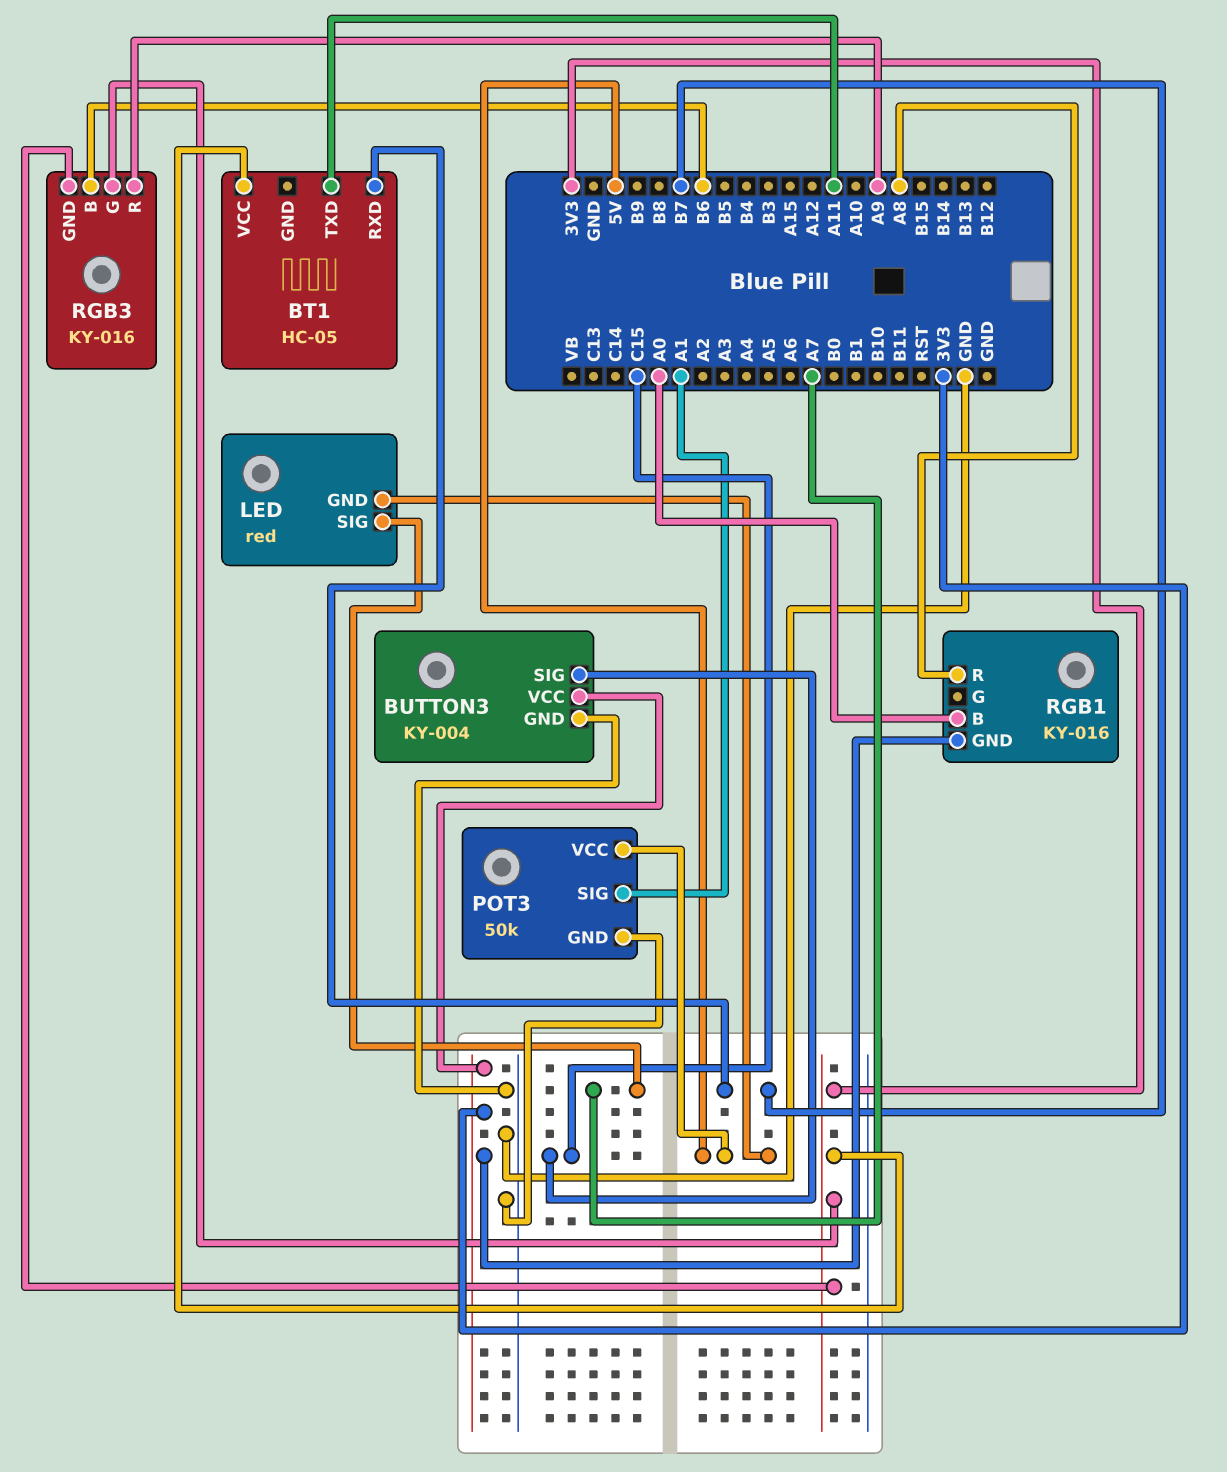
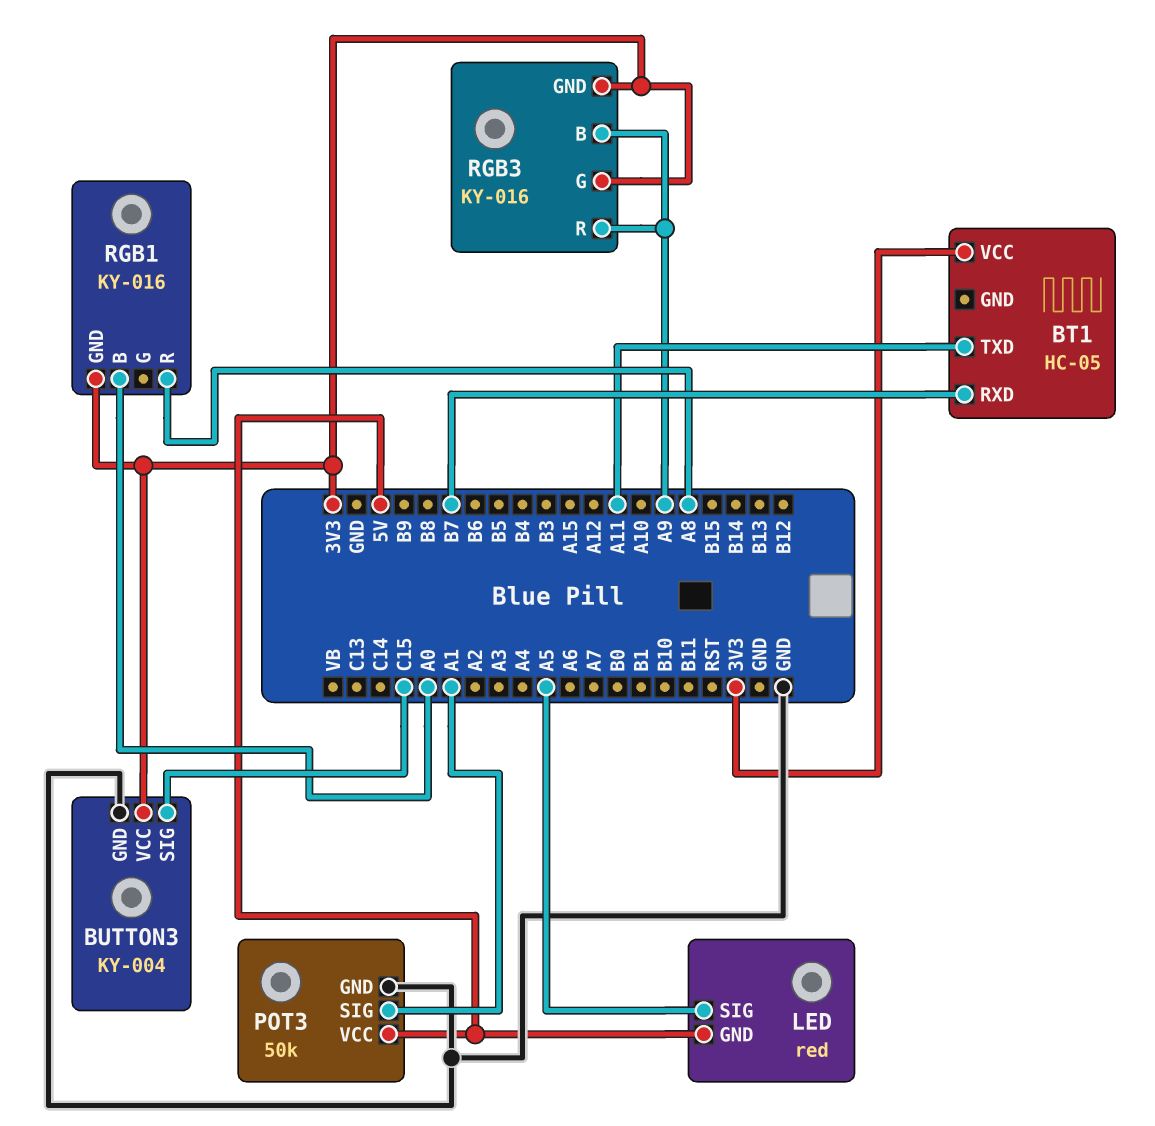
LED pin SIG: A7 -> A5
RGB3 pin B: B6 -> A9

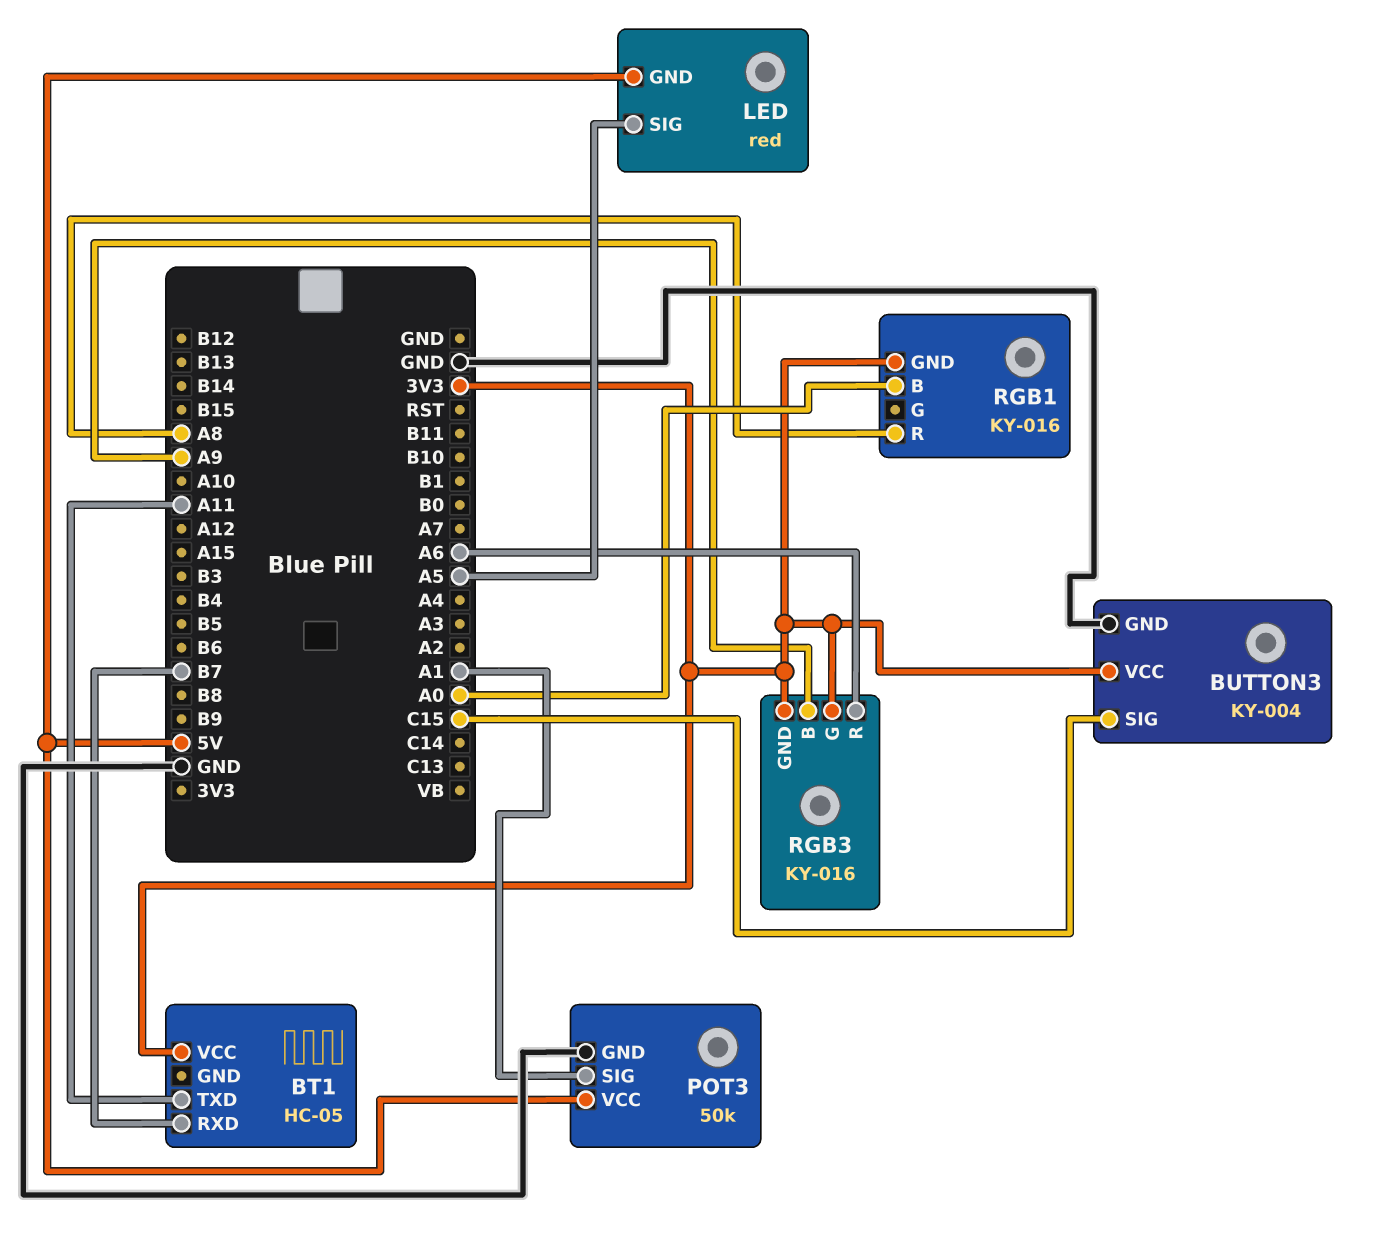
RGB3 pin R: A9 -> A6

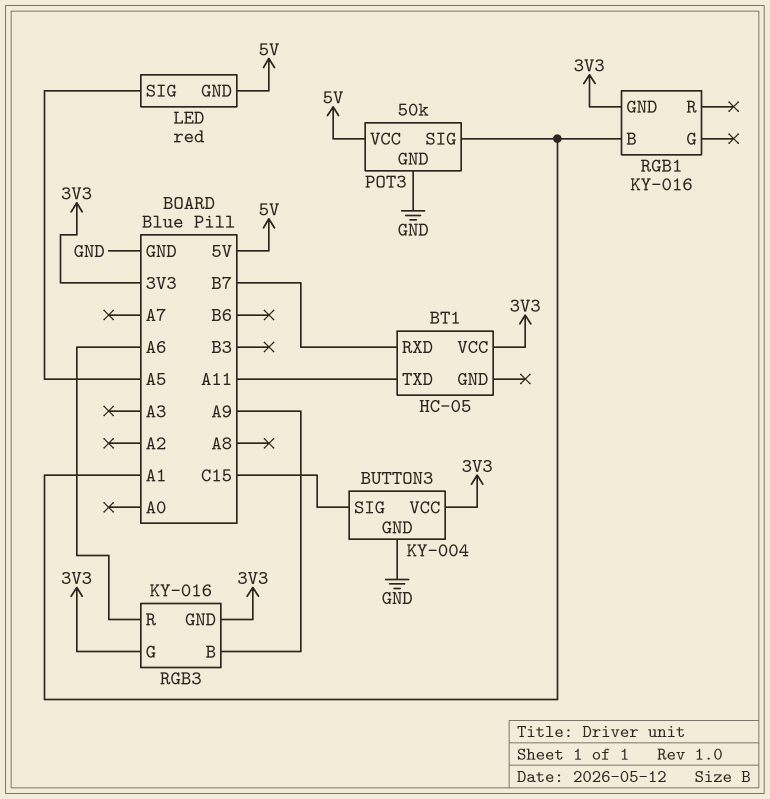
RGB1 pin B: A0 -> A1
RGB1 pin R: A8 -> none

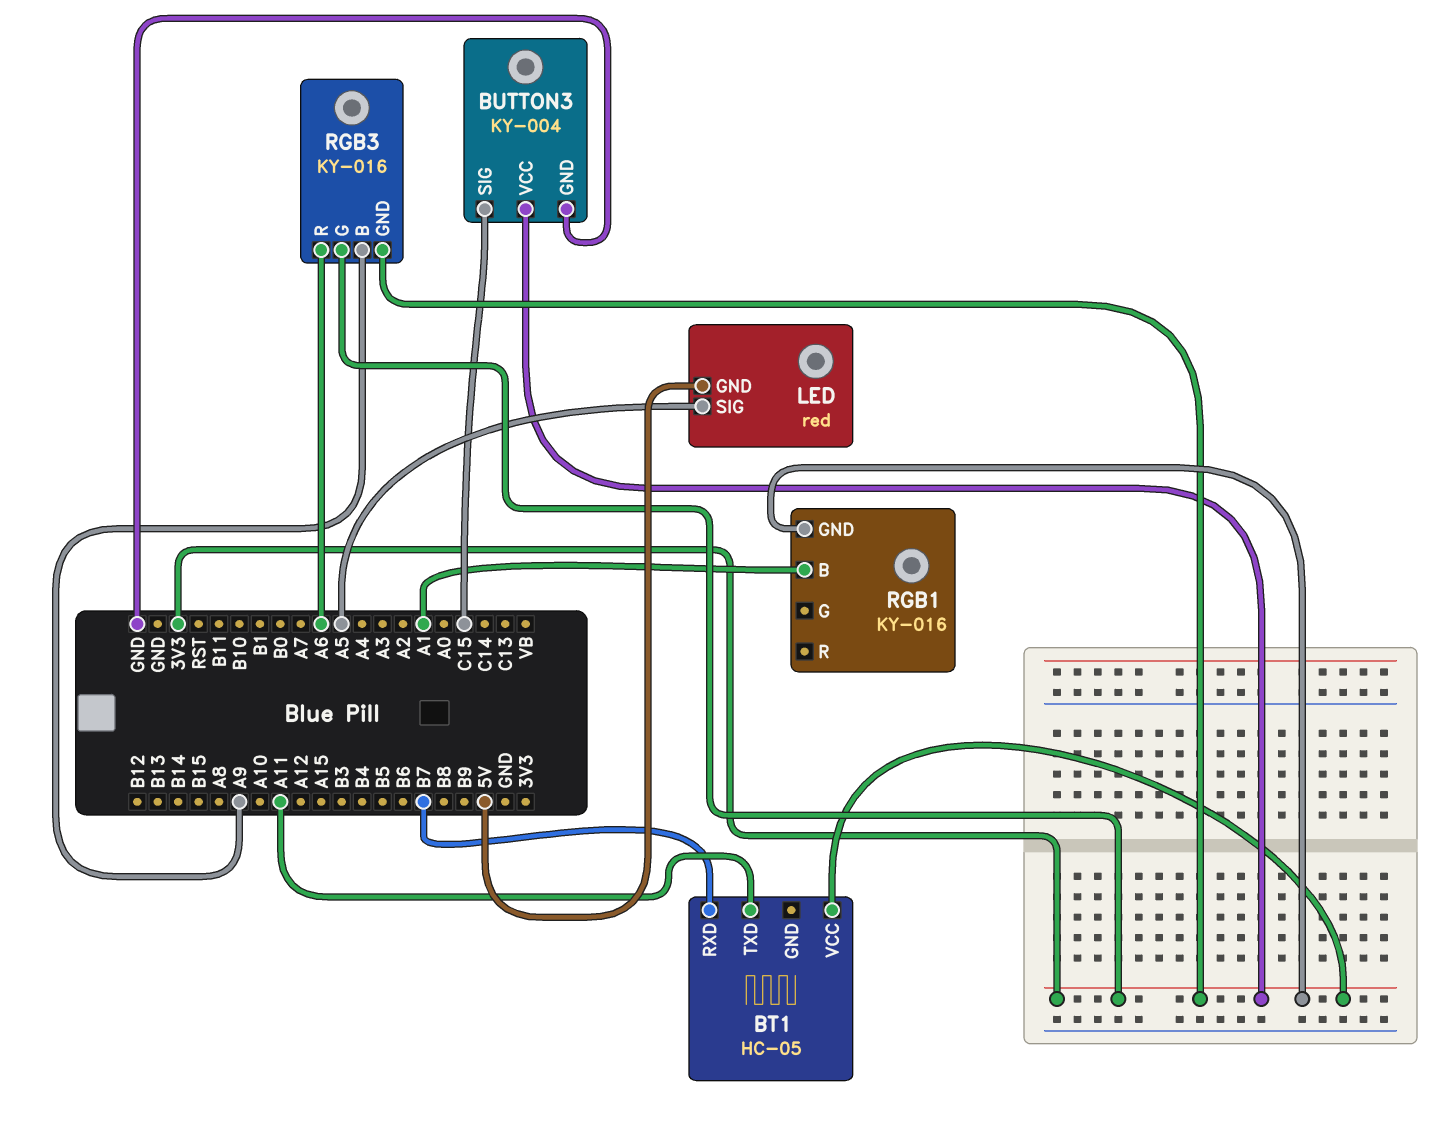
POT3: 50k -> none
POT3 pin GND: GND -> none
POT3 pin SIG: A1 -> none
POT3 pin VCC: 5V -> none

